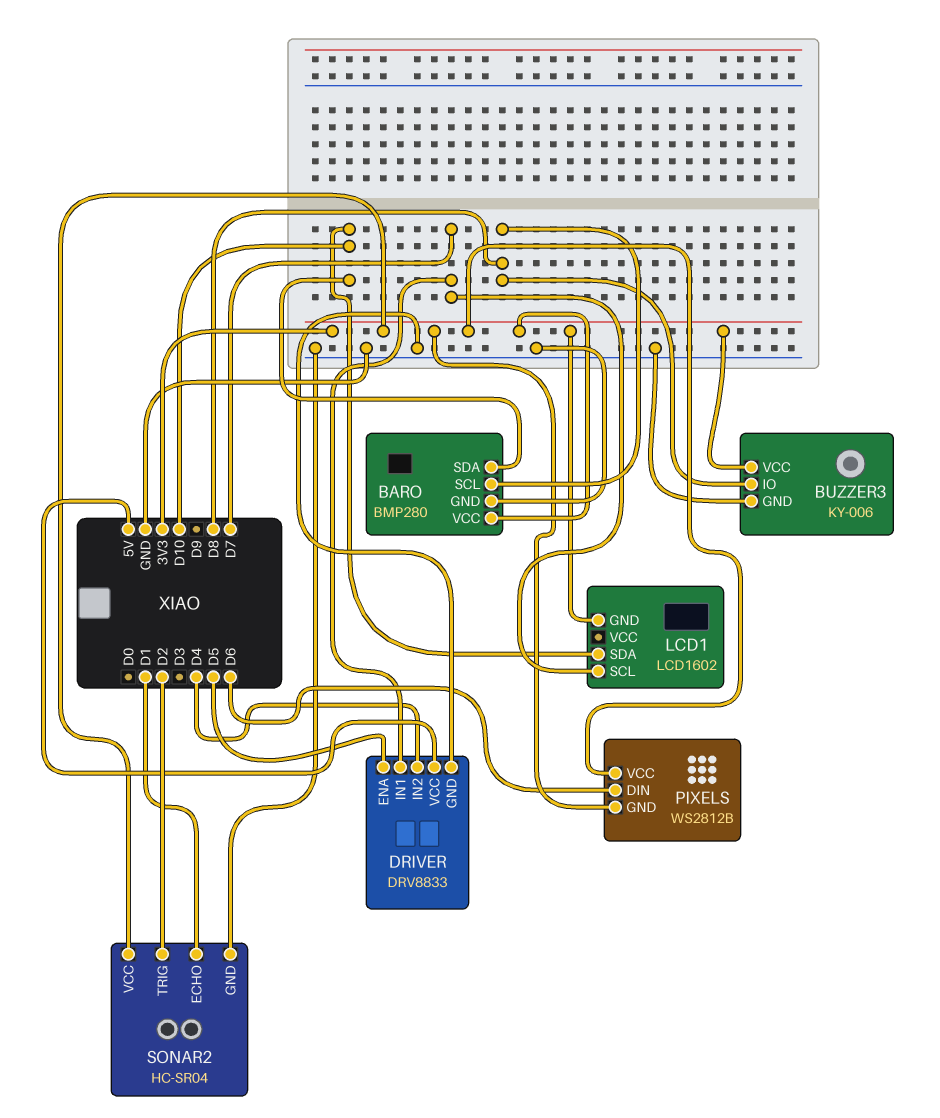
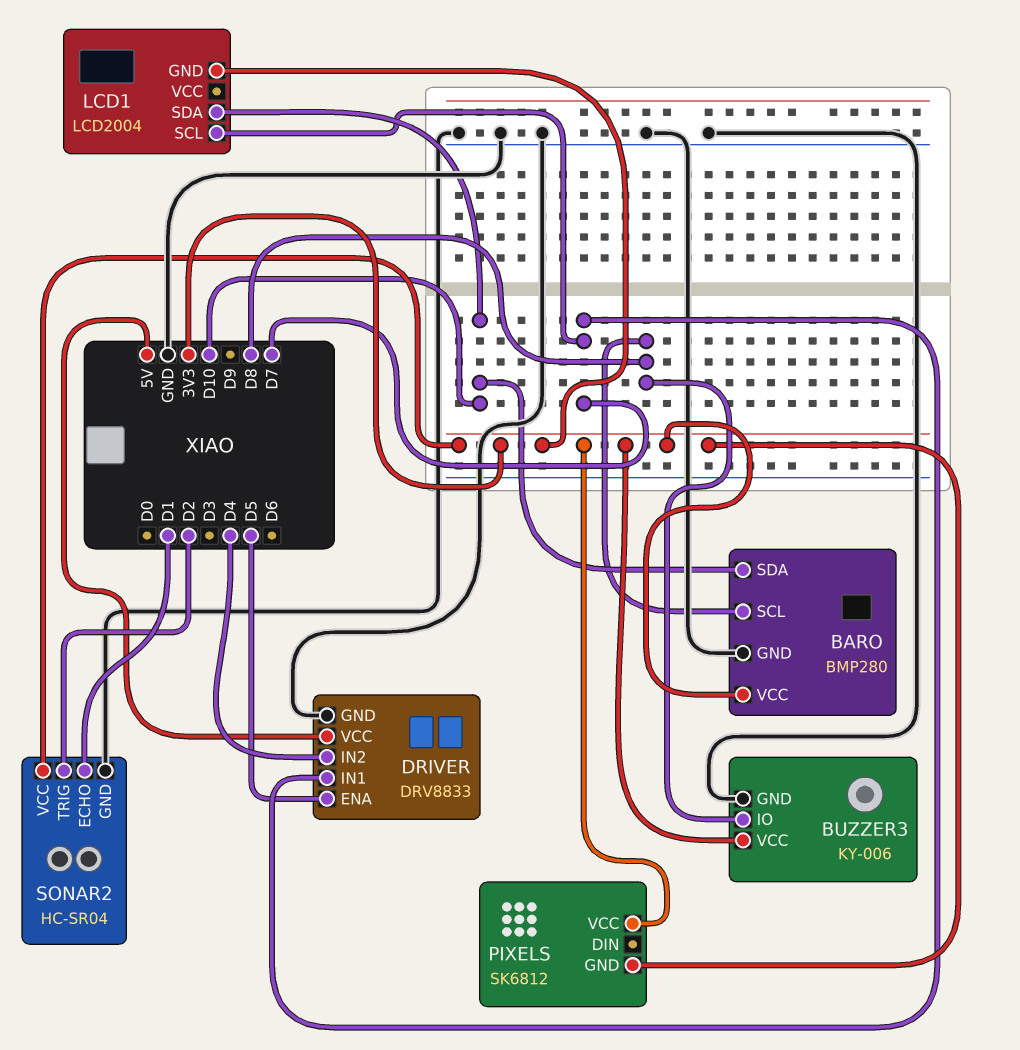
LCD1: LCD1602 -> LCD2004
PIXELS: WS2812B -> SK6812
PIXELS pin DIN: D6 -> none

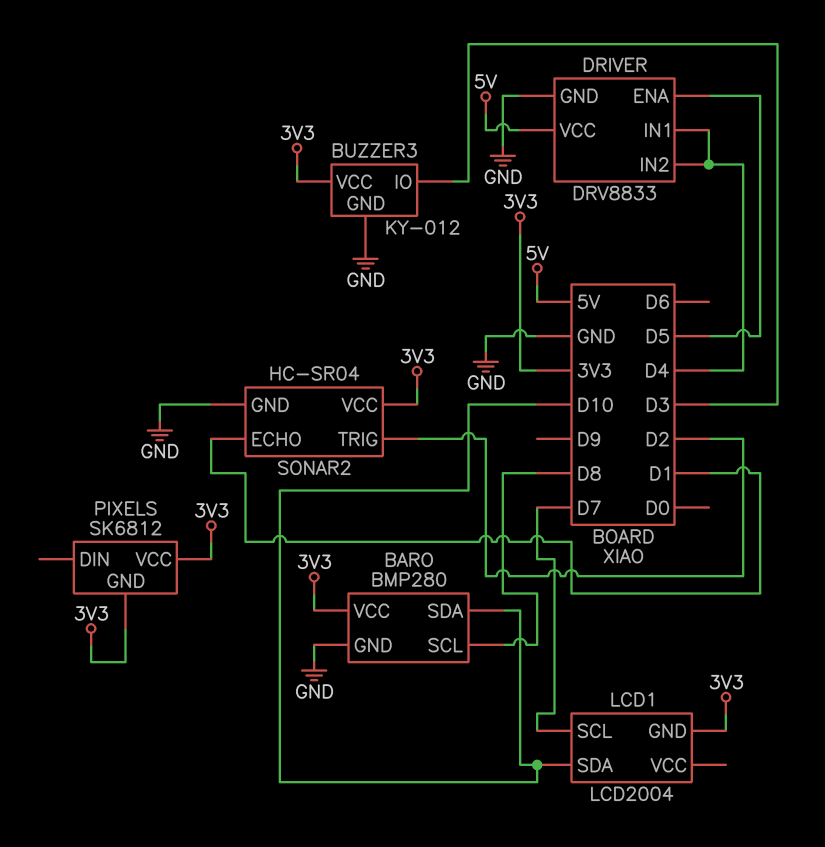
BUZZER3: KY-006 -> KY-012
BUZZER3 pin IO: D8 -> D3
DRIVER pin IN1: D7 -> D4

